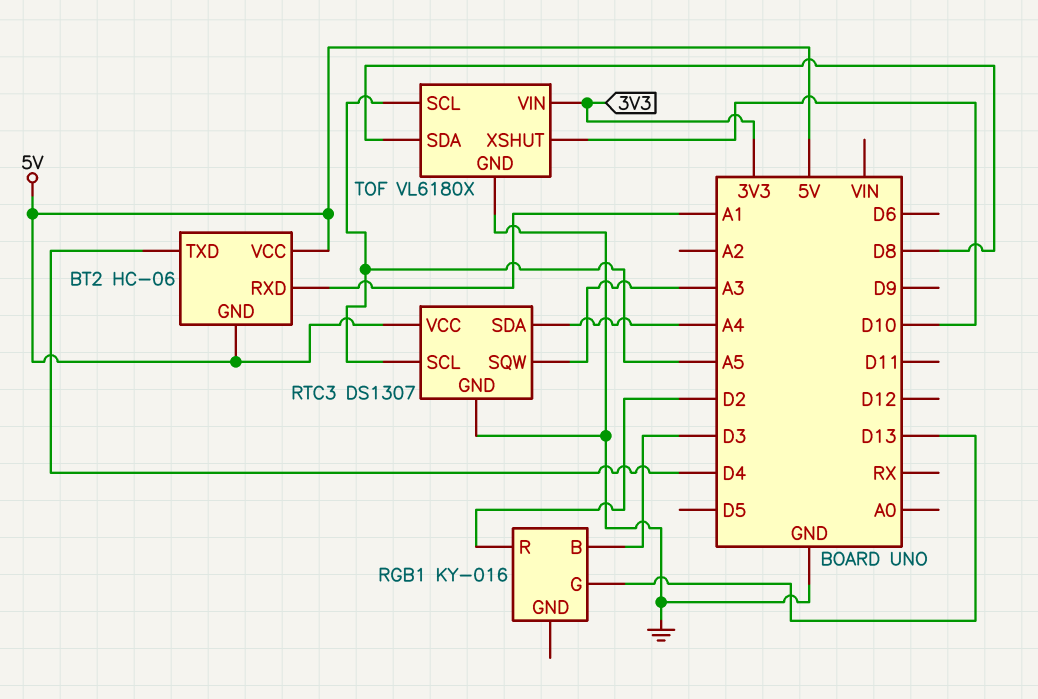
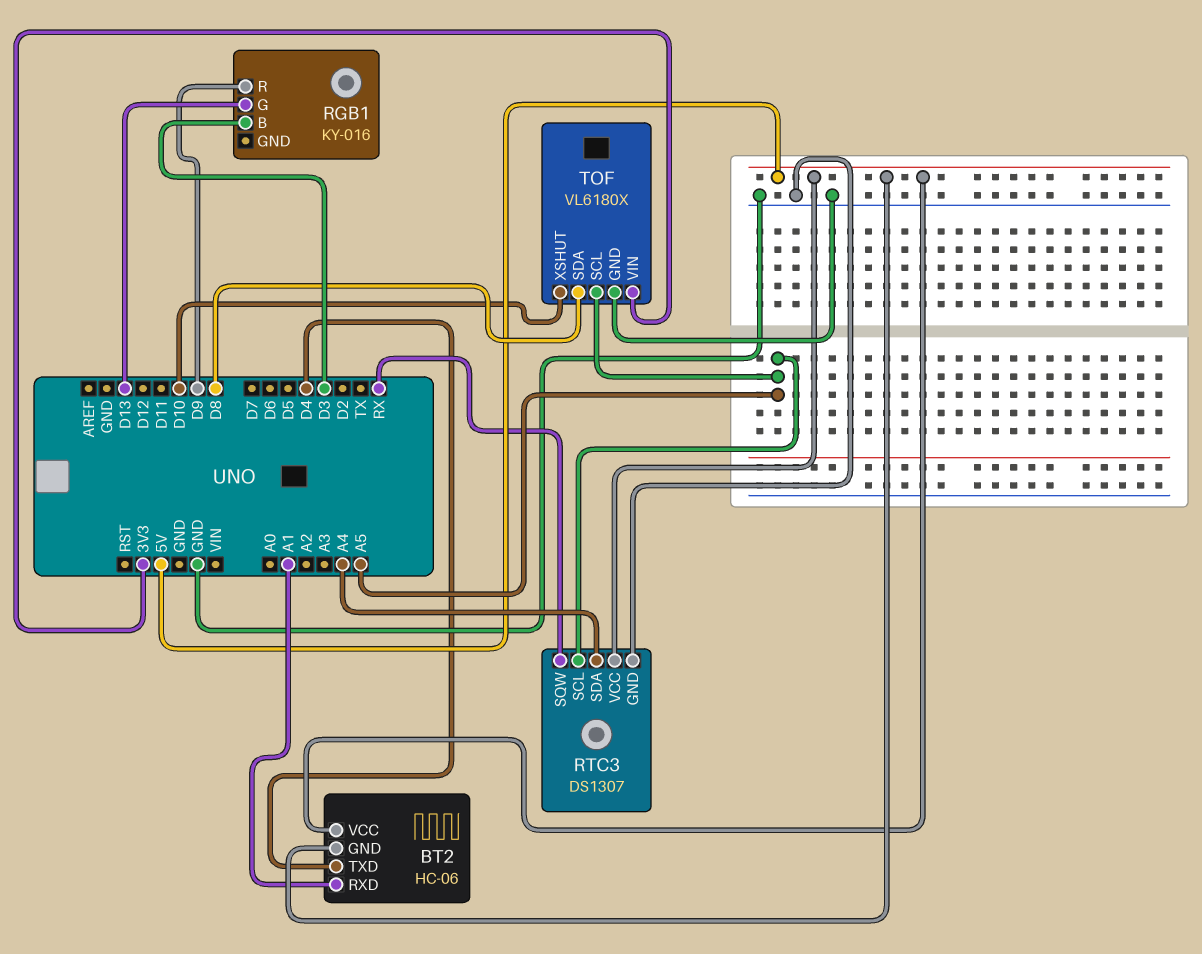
RGB1 pin R: D2 -> D9
RTC3 pin SQW: A3 -> RX

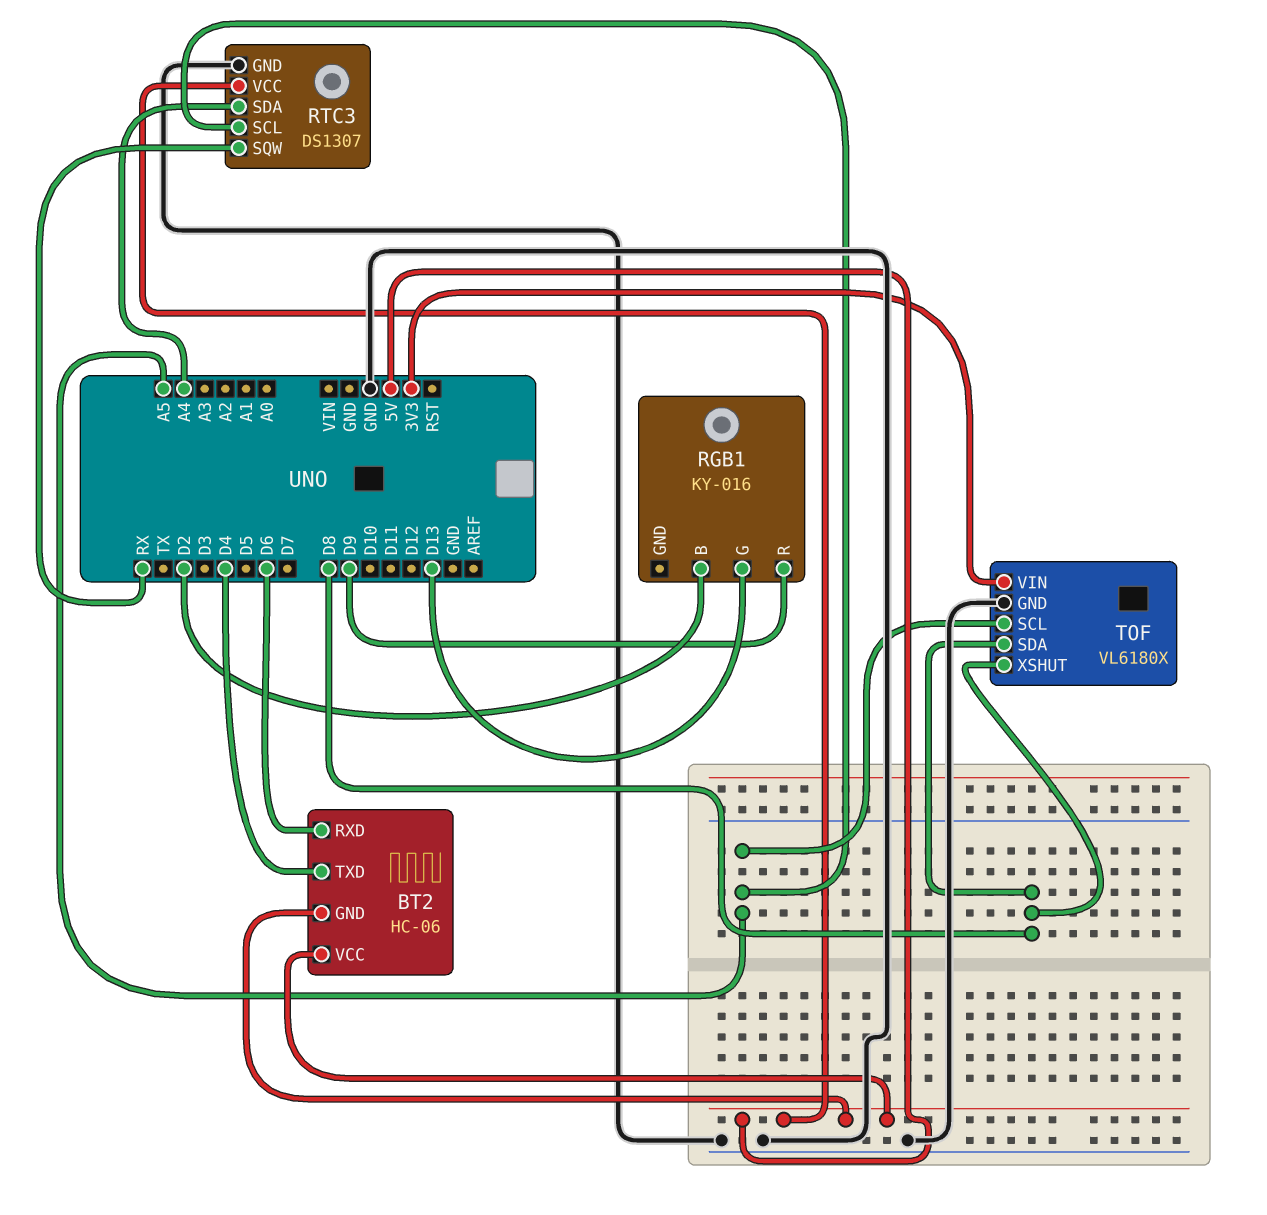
BT2 pin RXD: A1 -> D6
RGB1 pin B: D3 -> D2
TOF pin XSHUT: D10 -> D8

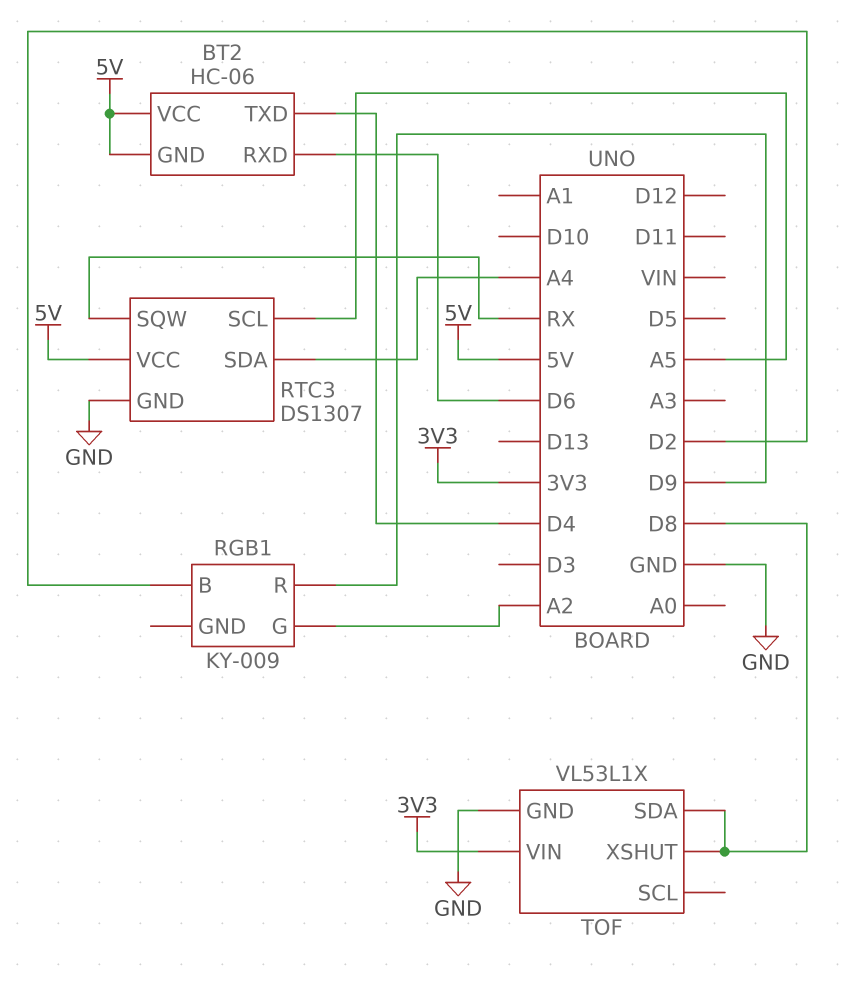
RGB1: KY-016 -> KY-009
RGB1 pin G: D13 -> A2
TOF: VL6180X -> VL53L1X
TOF pin SCL: A5 -> none

